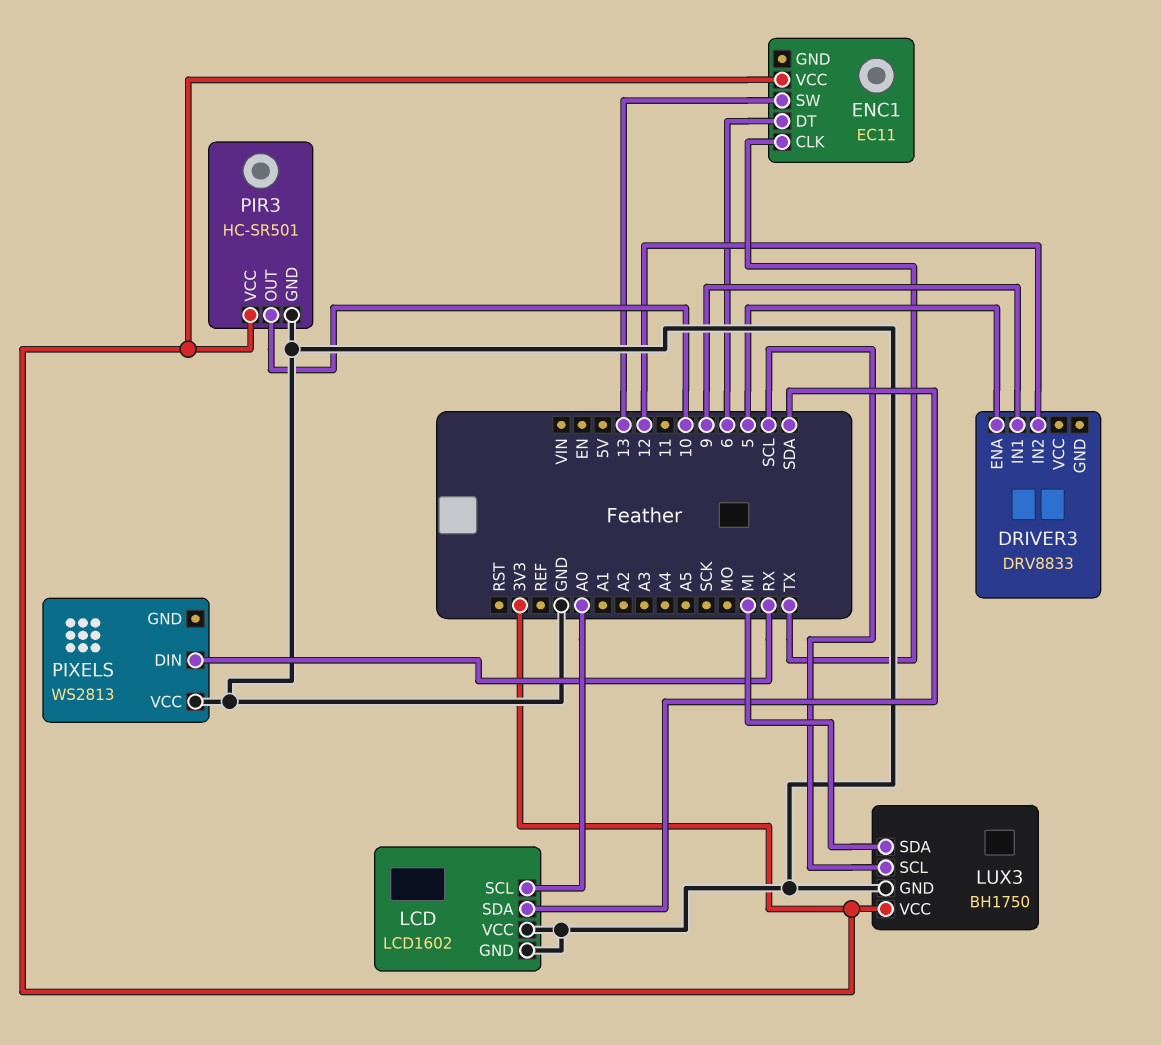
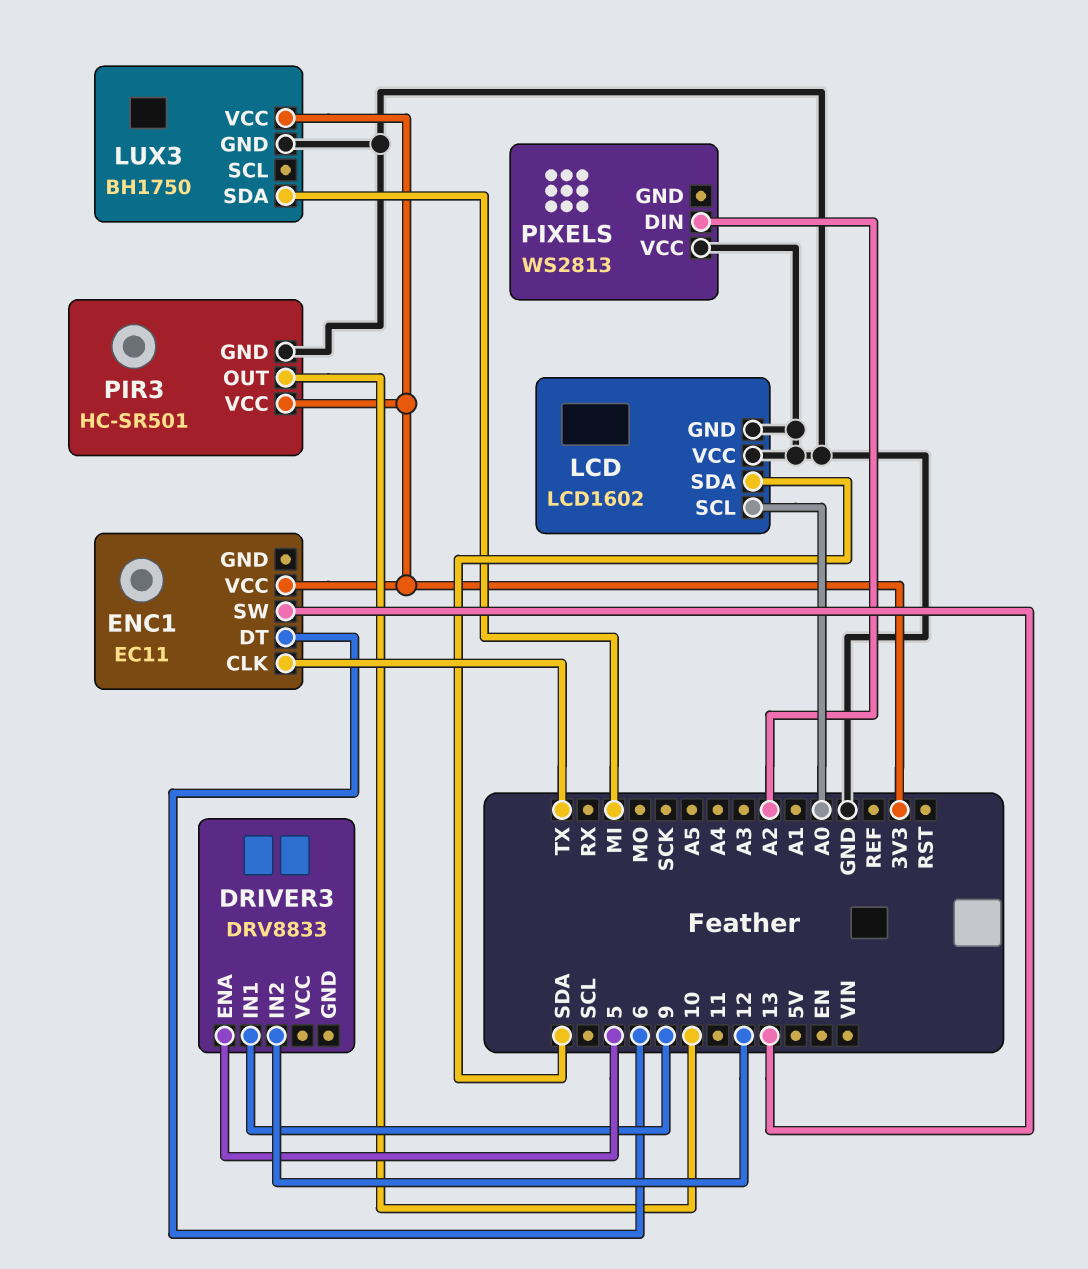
LUX3 pin SCL: SCL -> none
PIXELS pin DIN: RX -> A2

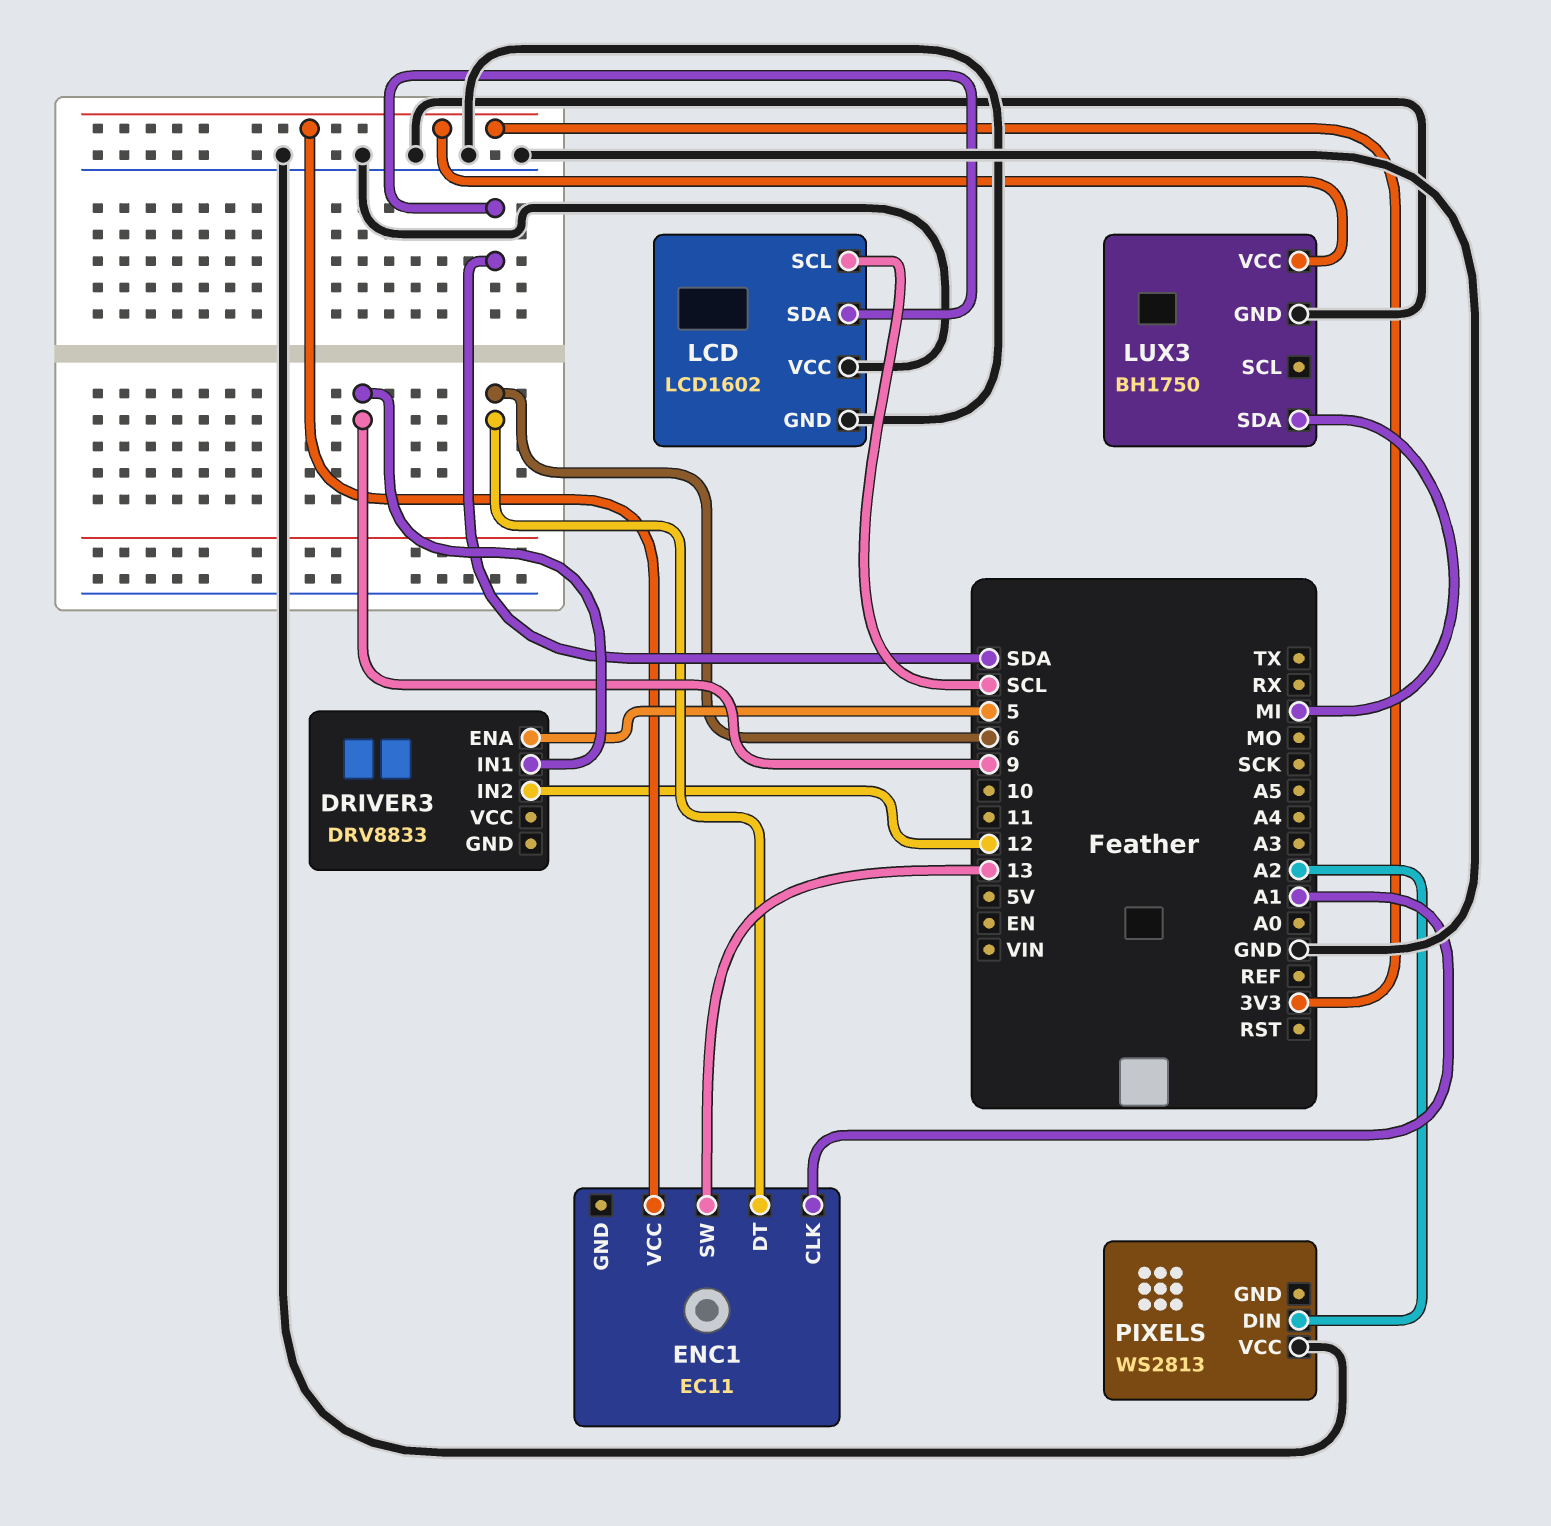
ENC1 pin CLK: TX -> A1
LCD pin SCL: A0 -> SCL
PIR3: HC-SR501 -> none
PIR3 pin GND: GND -> none
PIR3 pin OUT: 10 -> none
PIR3 pin VCC: 3V3 -> none

